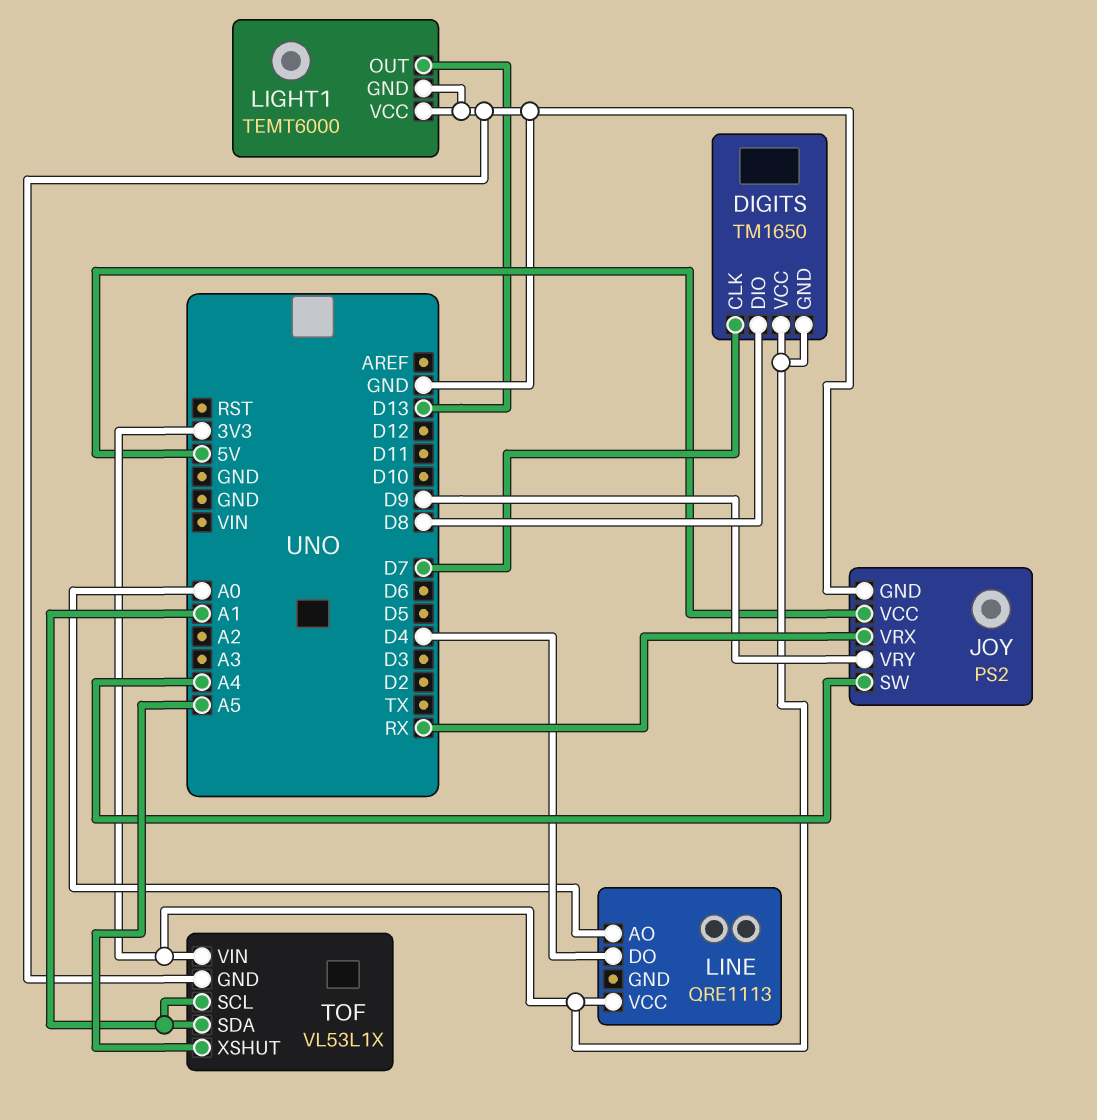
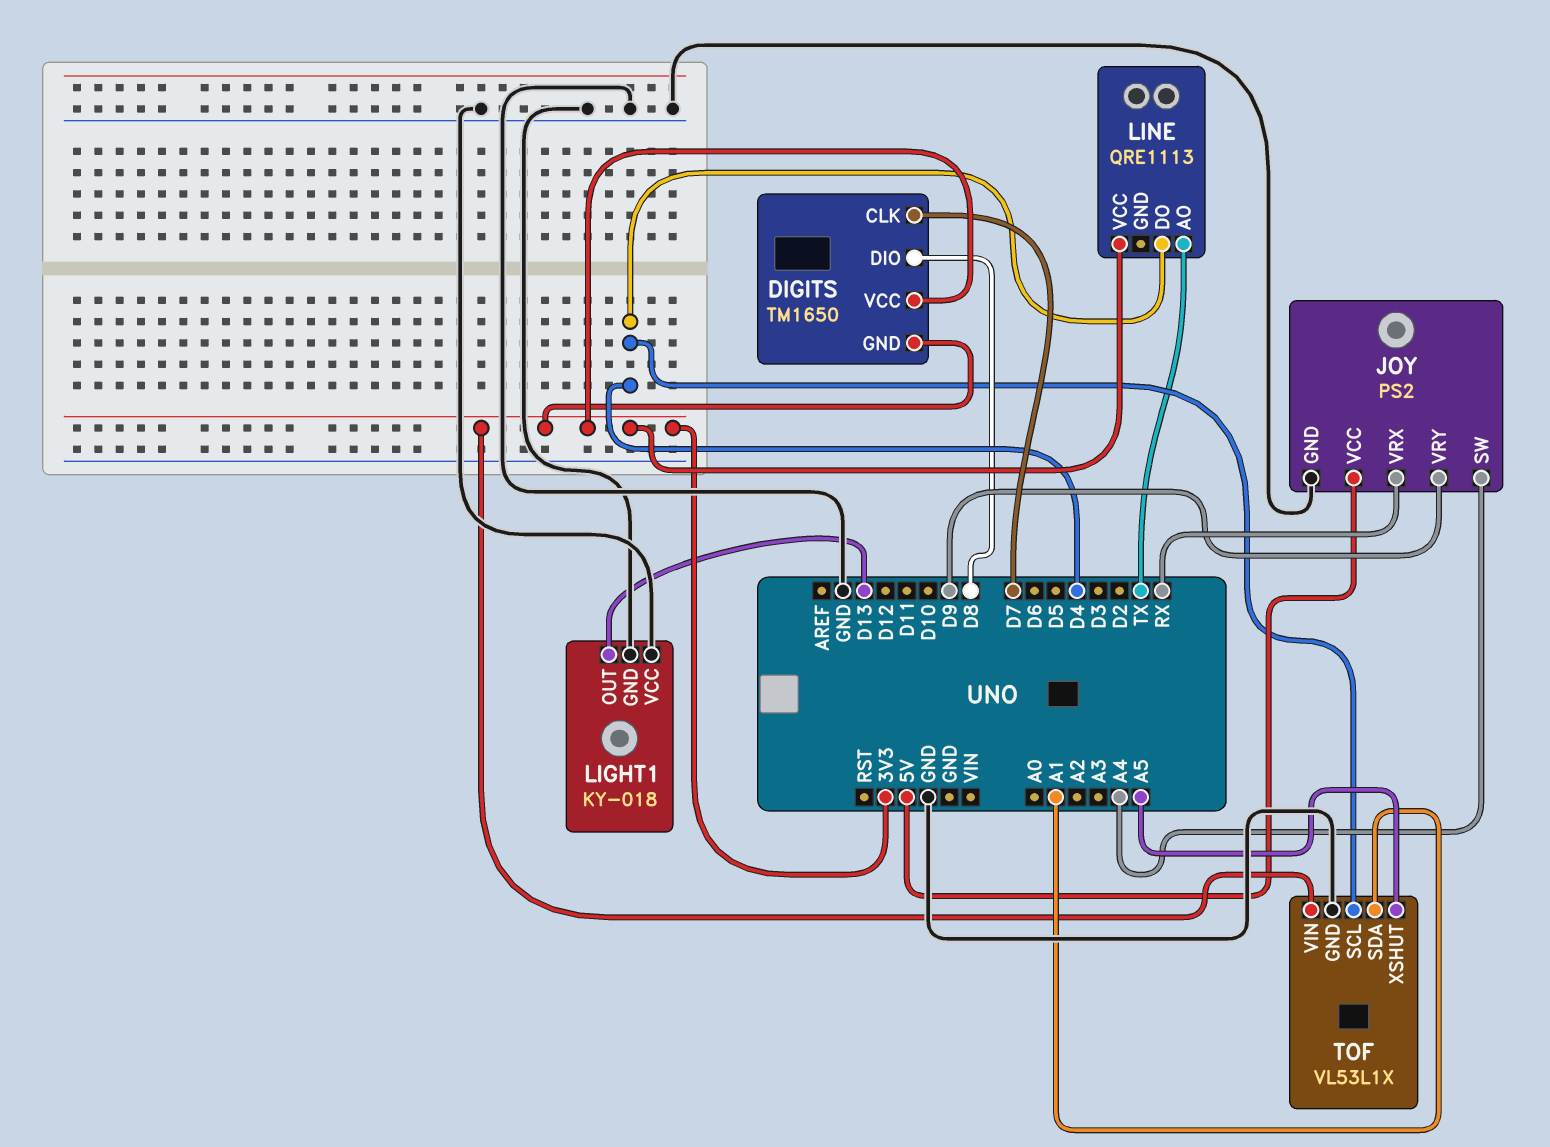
LIGHT1: TEMT6000 -> KY-018
LINE pin AO: A0 -> TX
TOF pin SCL: A1 -> D4

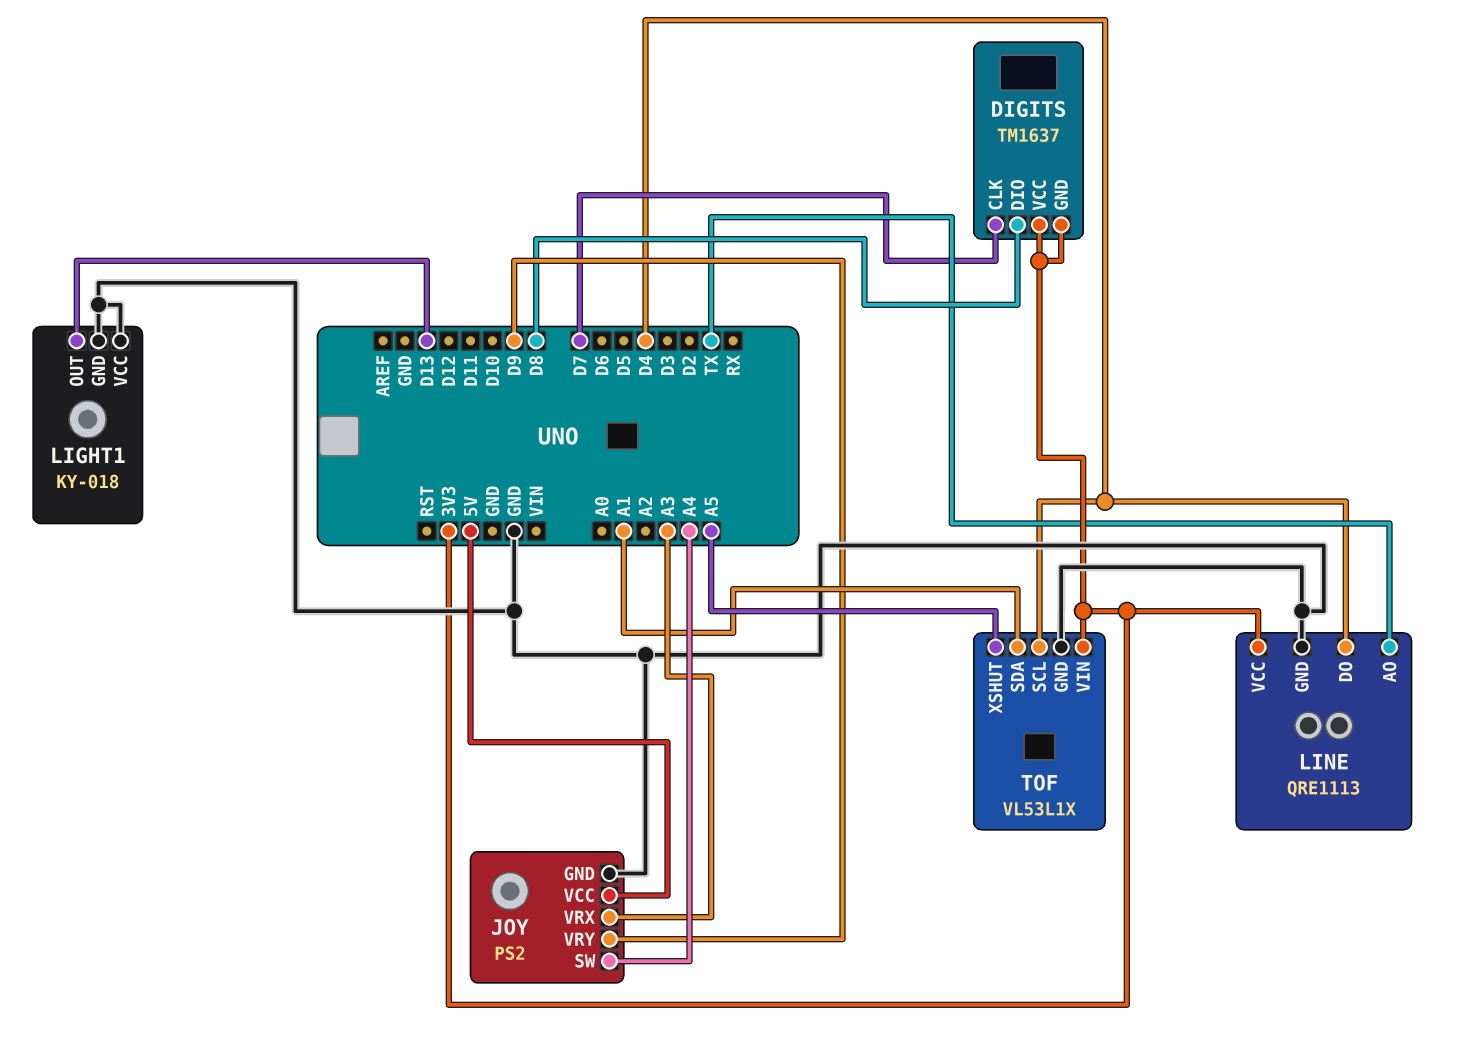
DIGITS: TM1650 -> TM1637
JOY pin VRX: RX -> A3
LINE pin GND: none -> GND

